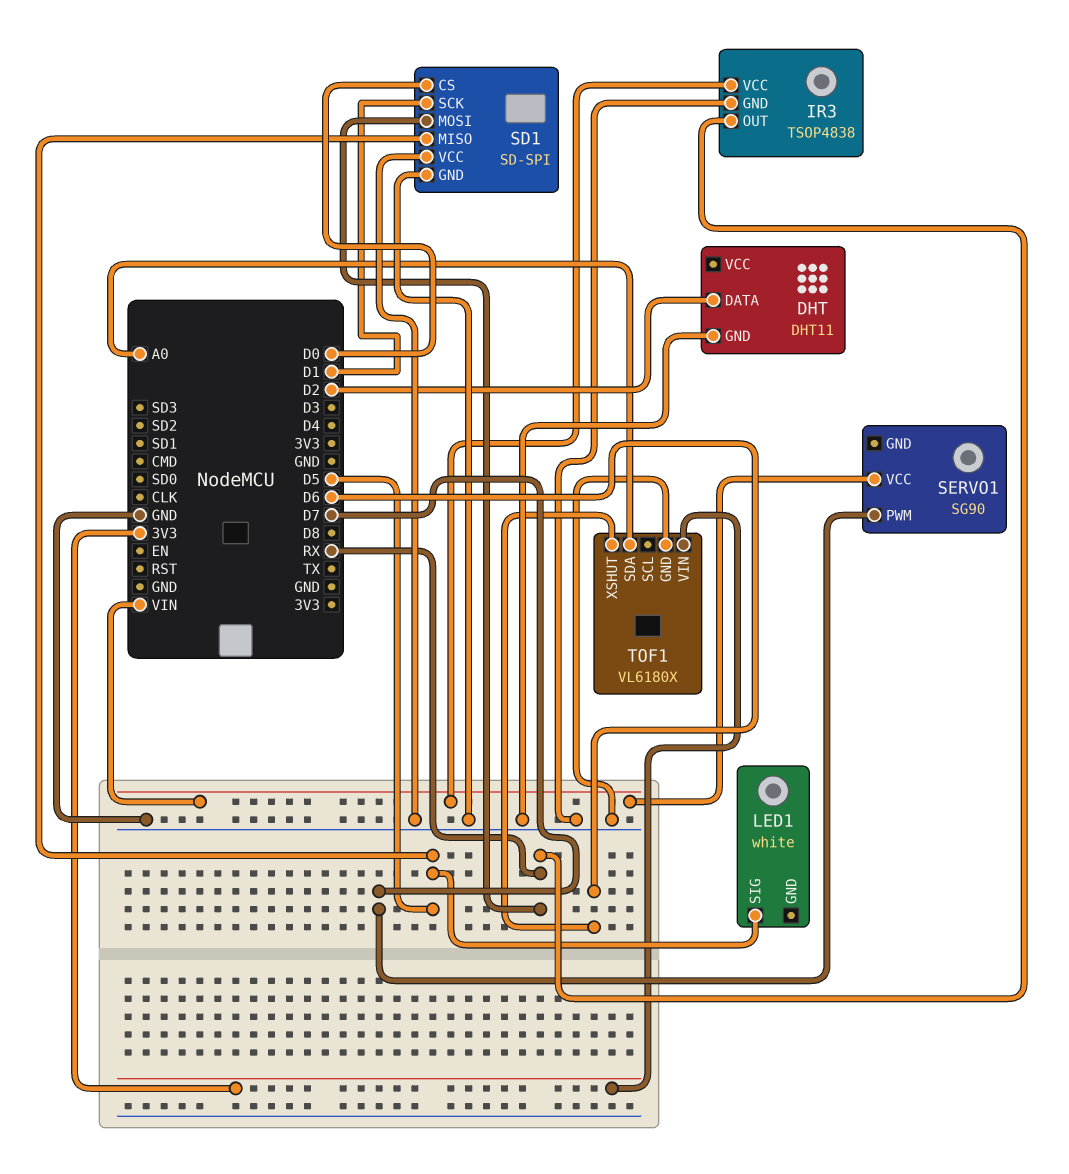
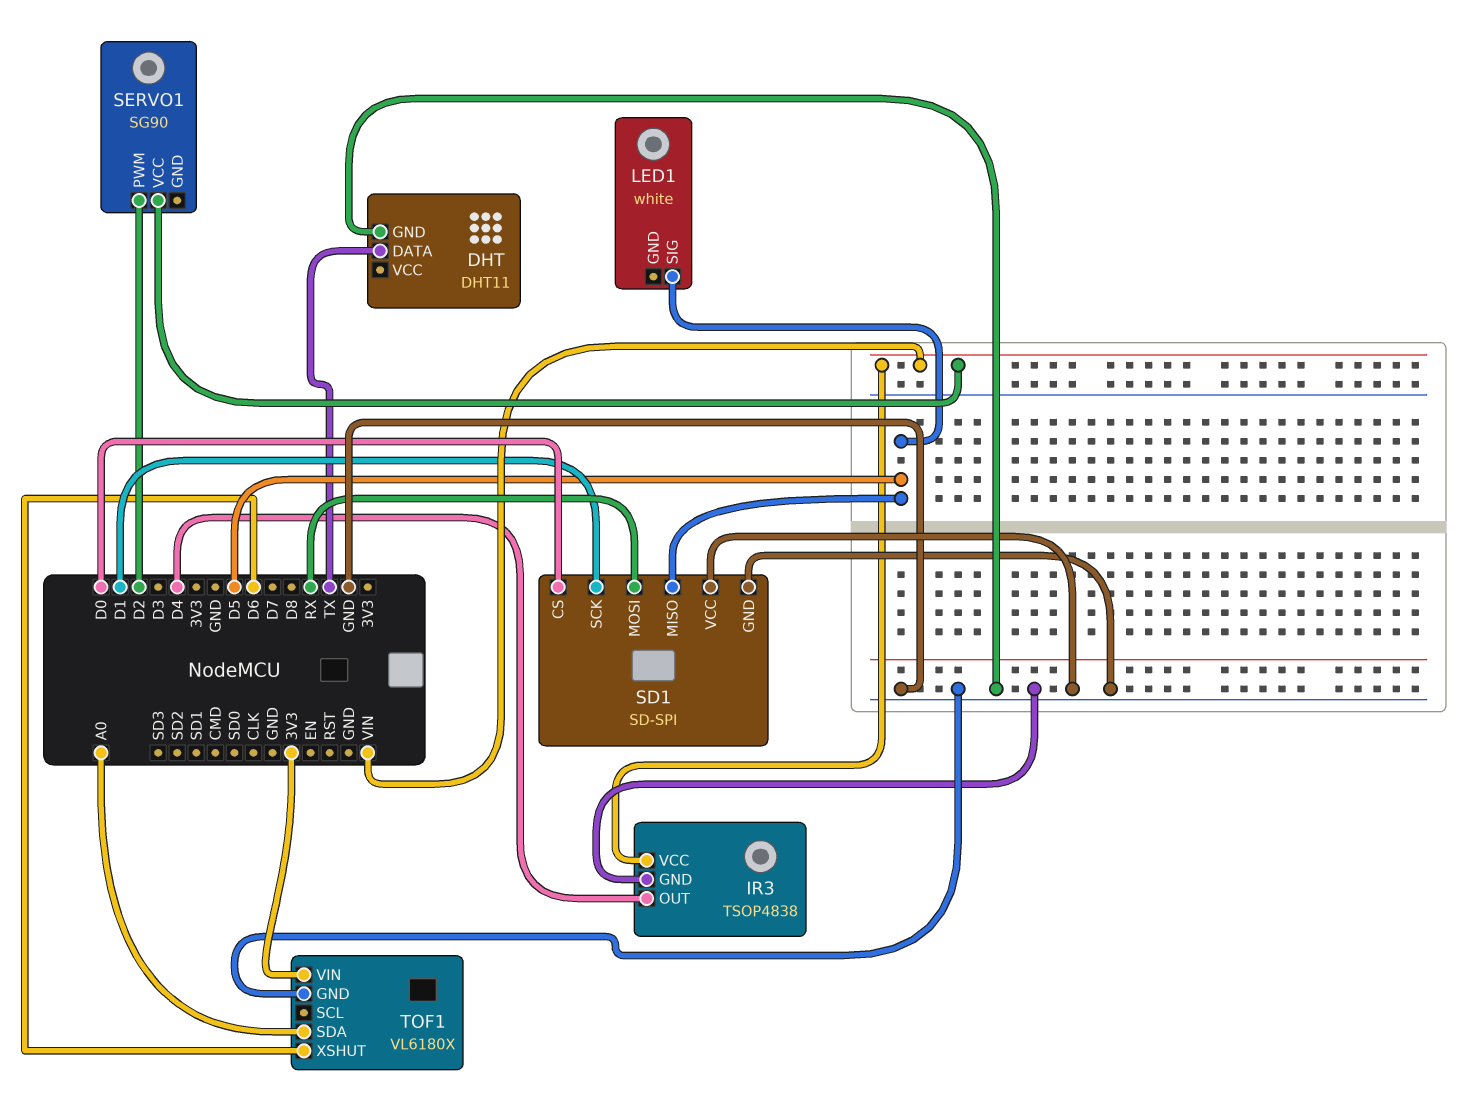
DHT pin DATA: D2 -> TX
IR3 pin OUT: RX -> D4
SERVO1 pin PWM: D7 -> D2

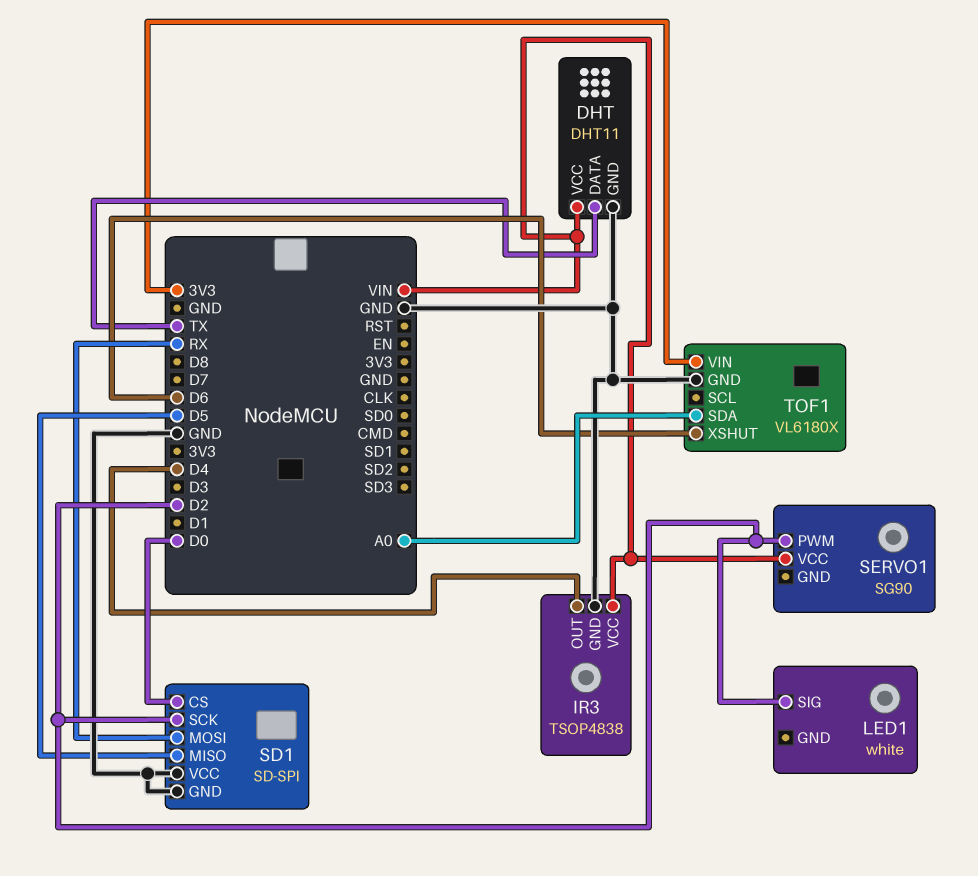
DHT pin VCC: none -> VIN
LED1 pin SIG: D5 -> D2
SD1 pin SCK: D1 -> D2

